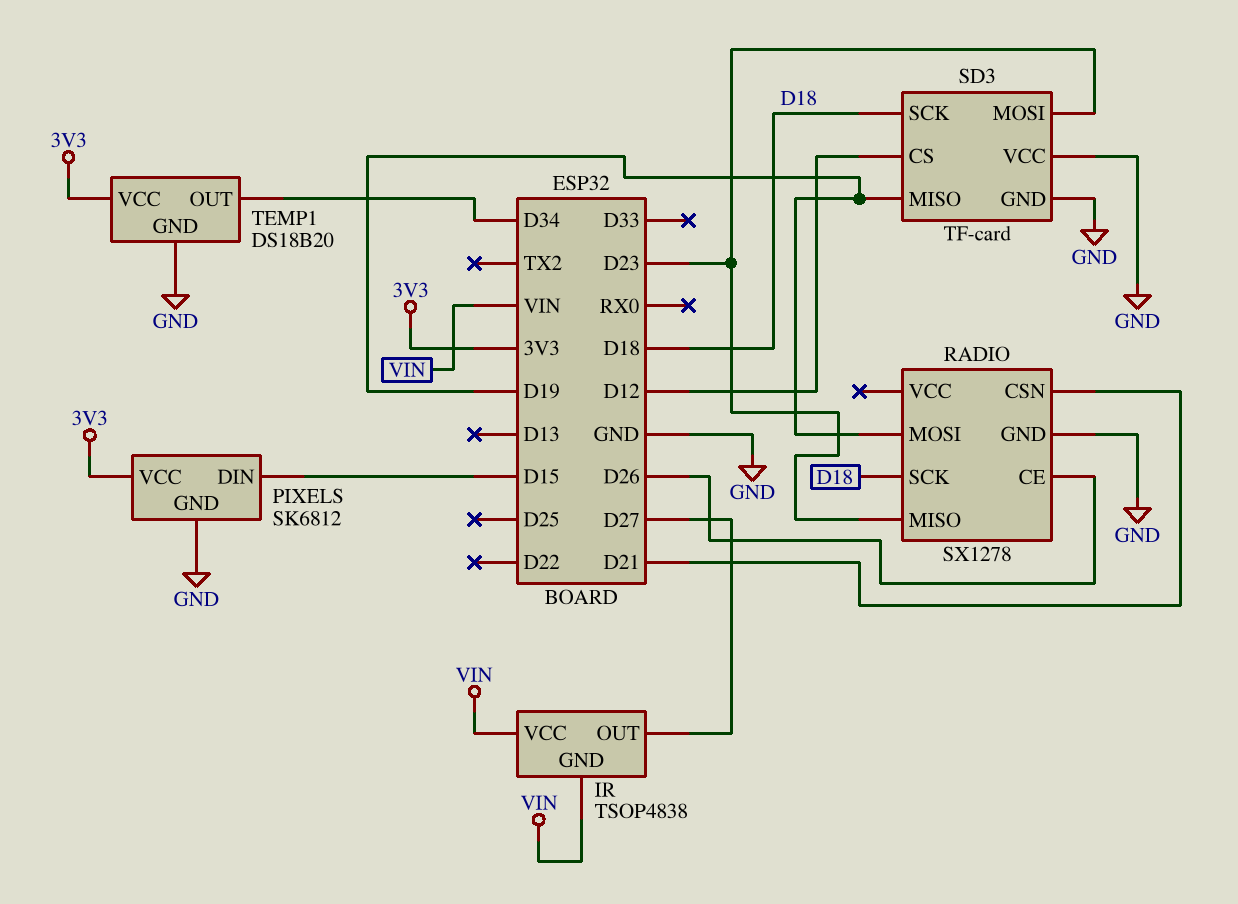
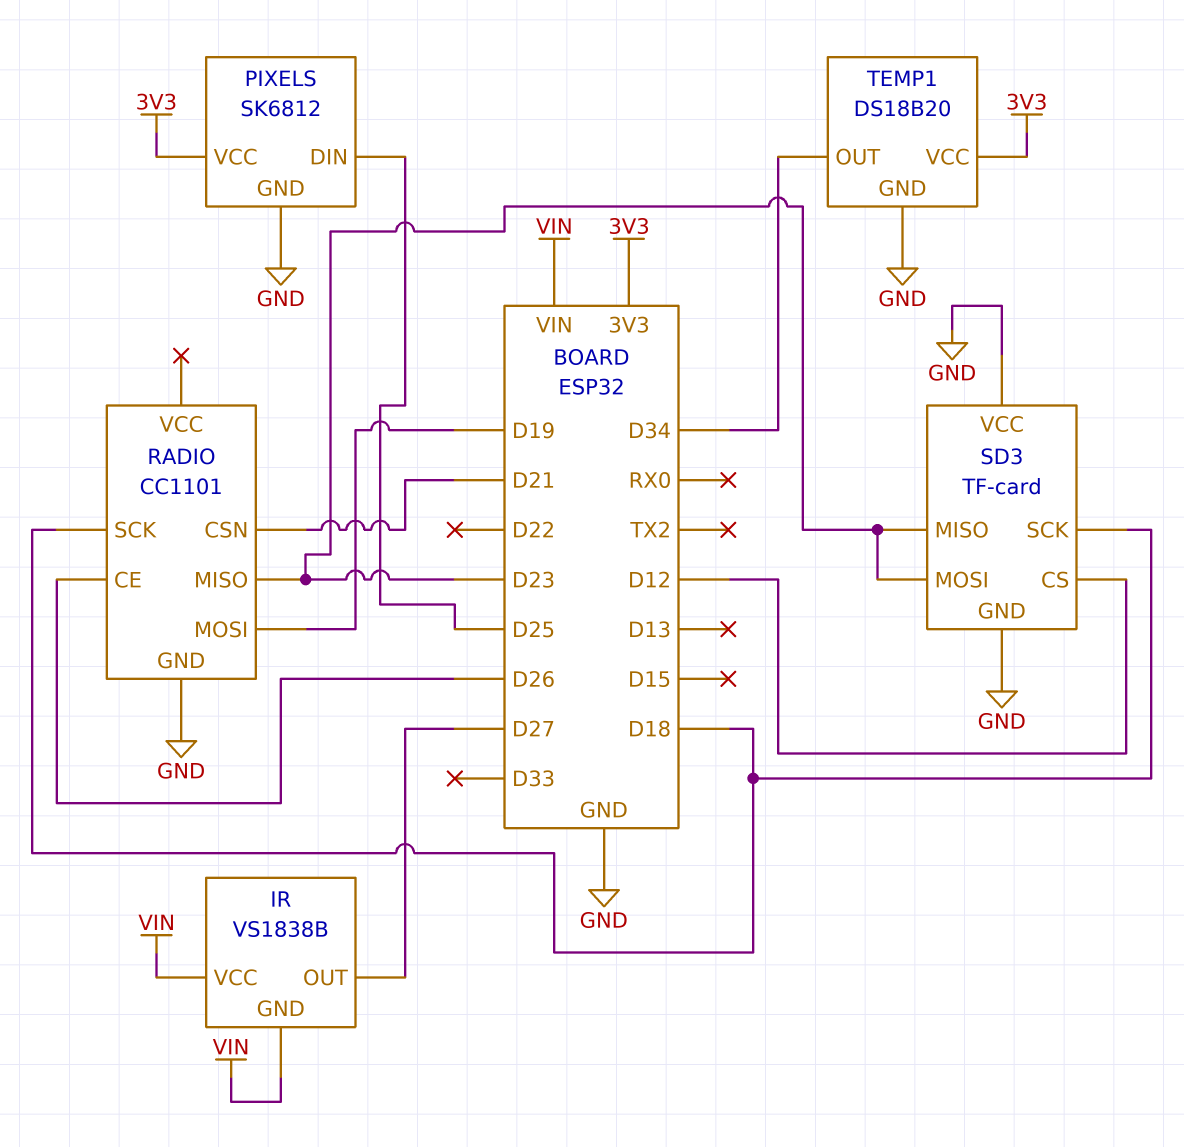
IR: TSOP4838 -> VS1838B
PIXELS pin DIN: D15 -> D25
RADIO: SX1278 -> CC1101
SD3 pin MISO: D19 -> D23

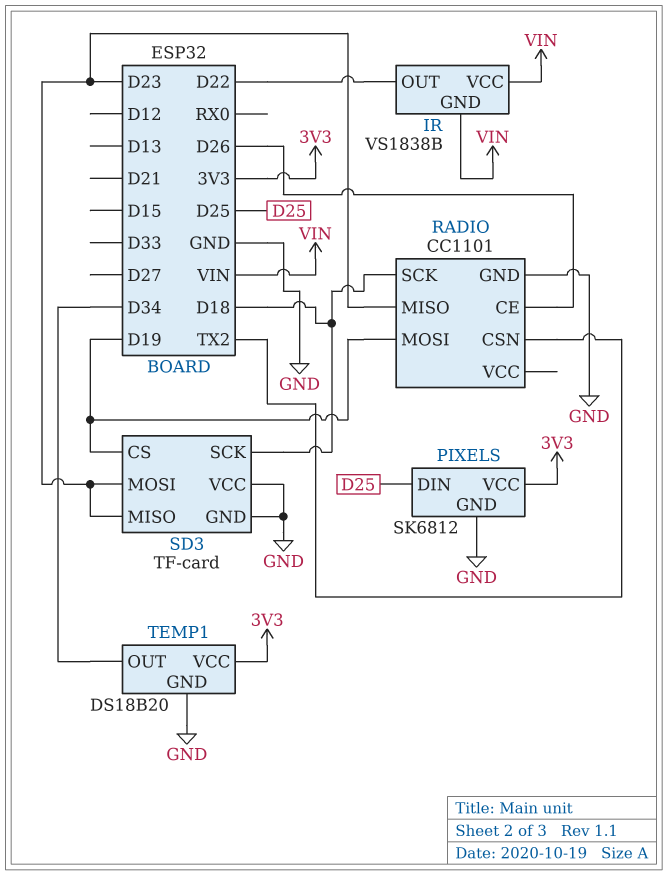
IR pin OUT: D27 -> D22
RADIO pin CSN: D21 -> TX2
SD3 pin CS: D12 -> D19

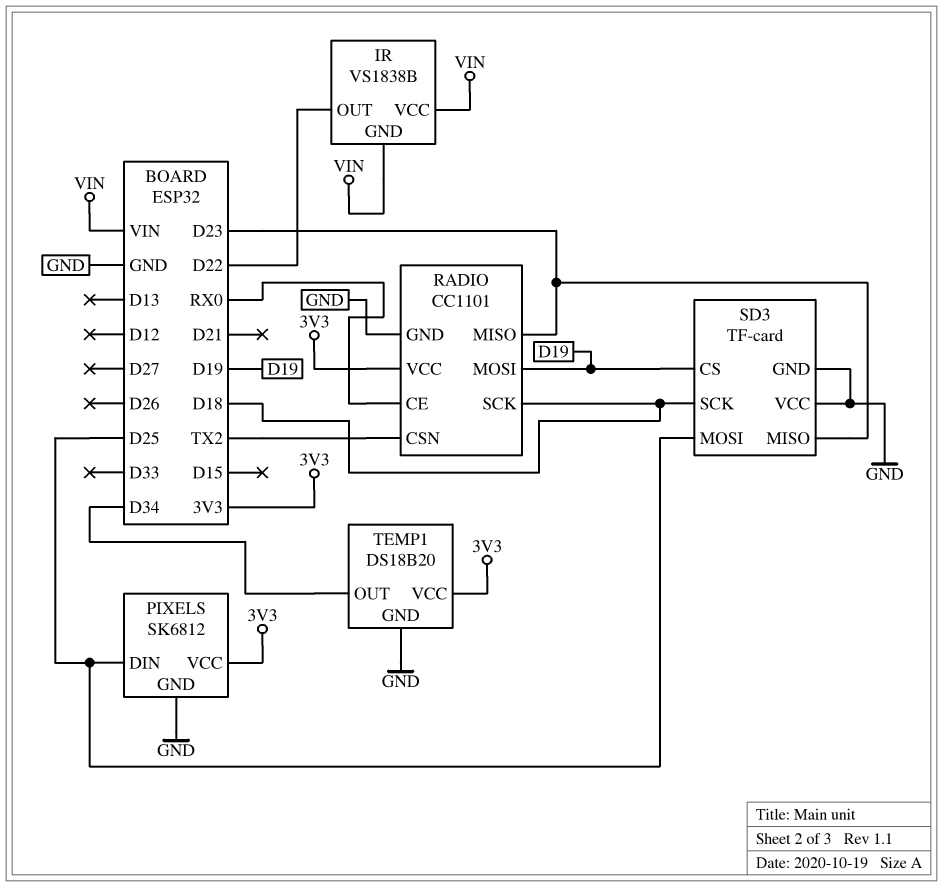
RADIO pin CE: D26 -> RX0
RADIO pin VCC: none -> 3V3
SD3 pin MOSI: D23 -> D25

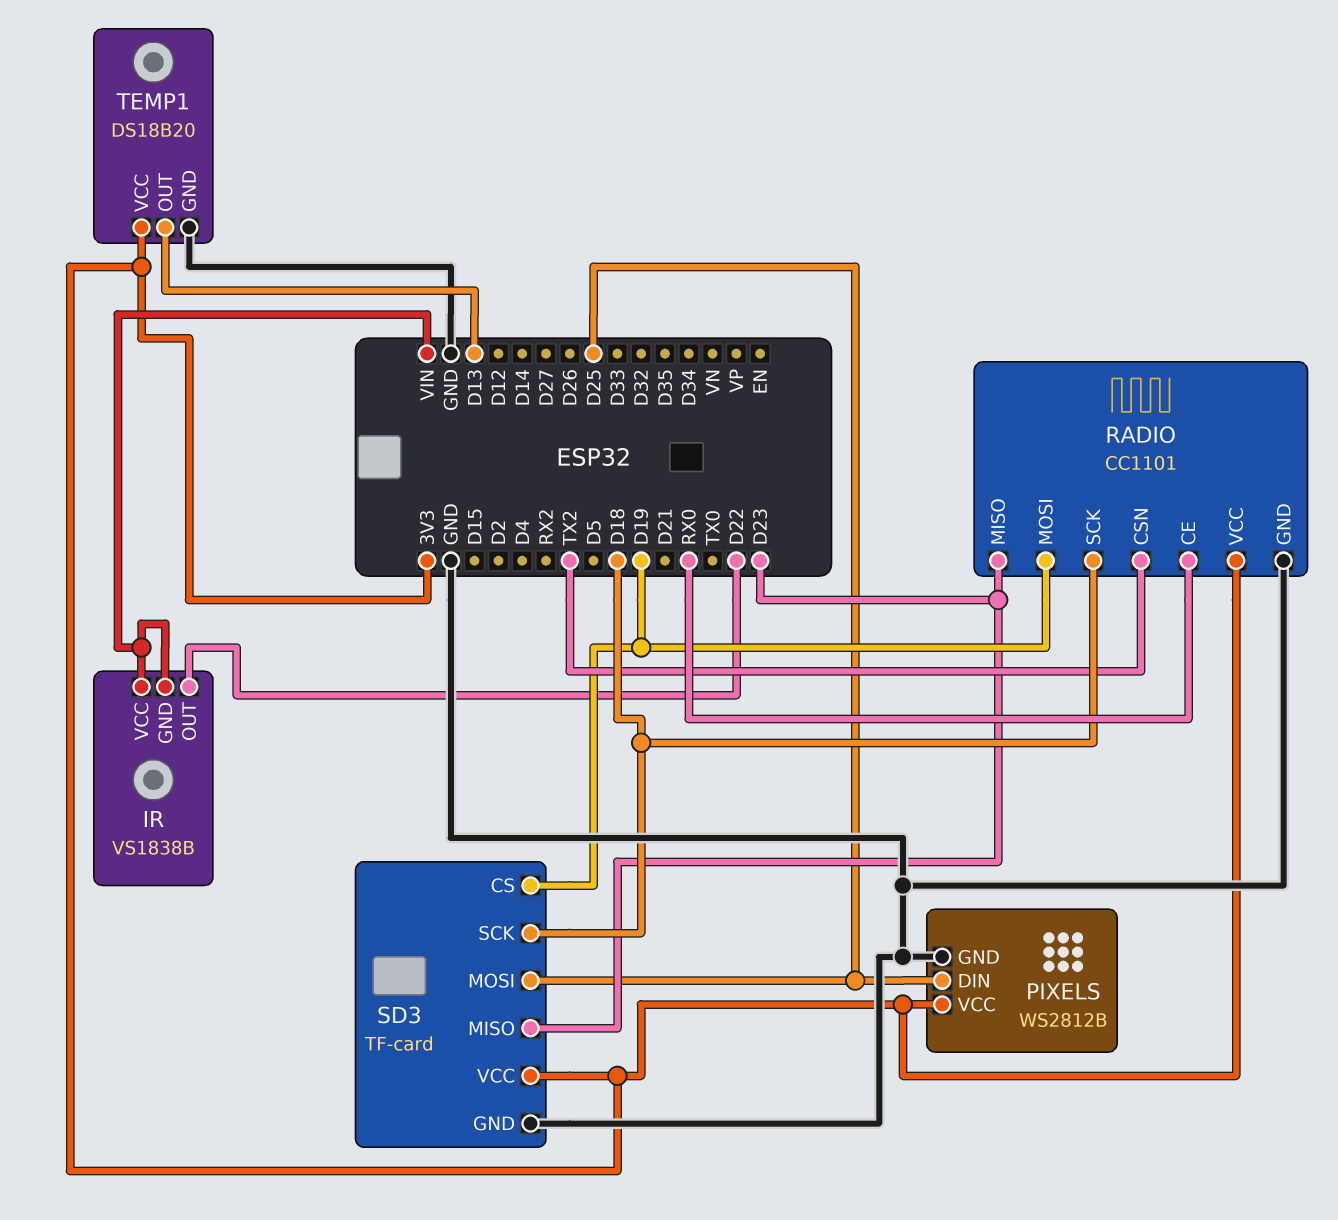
PIXELS: SK6812 -> WS2812B
SD3 pin VCC: GND -> 3V3
TEMP1 pin OUT: D34 -> D13

